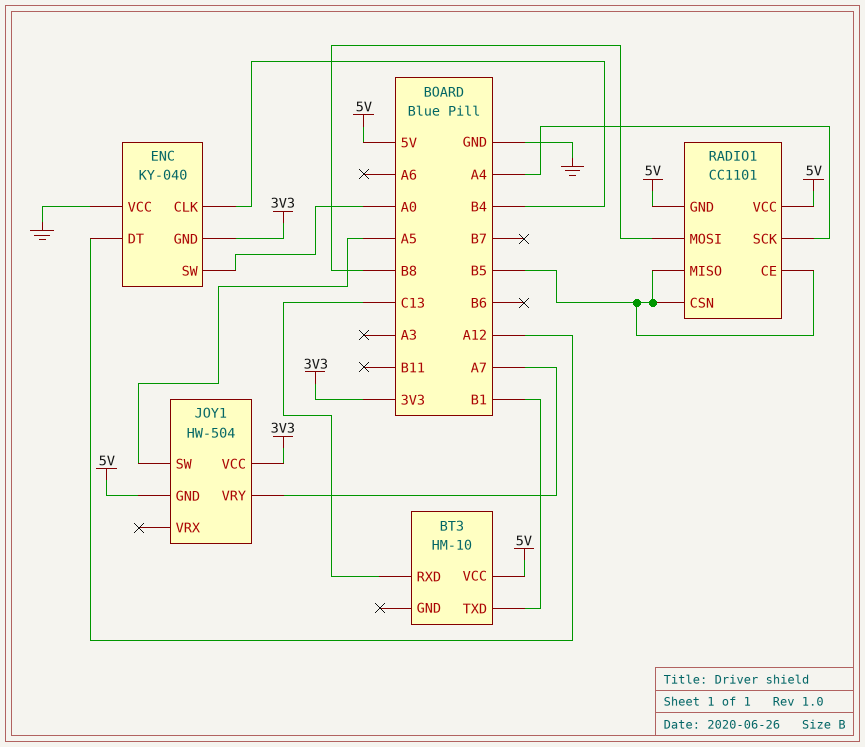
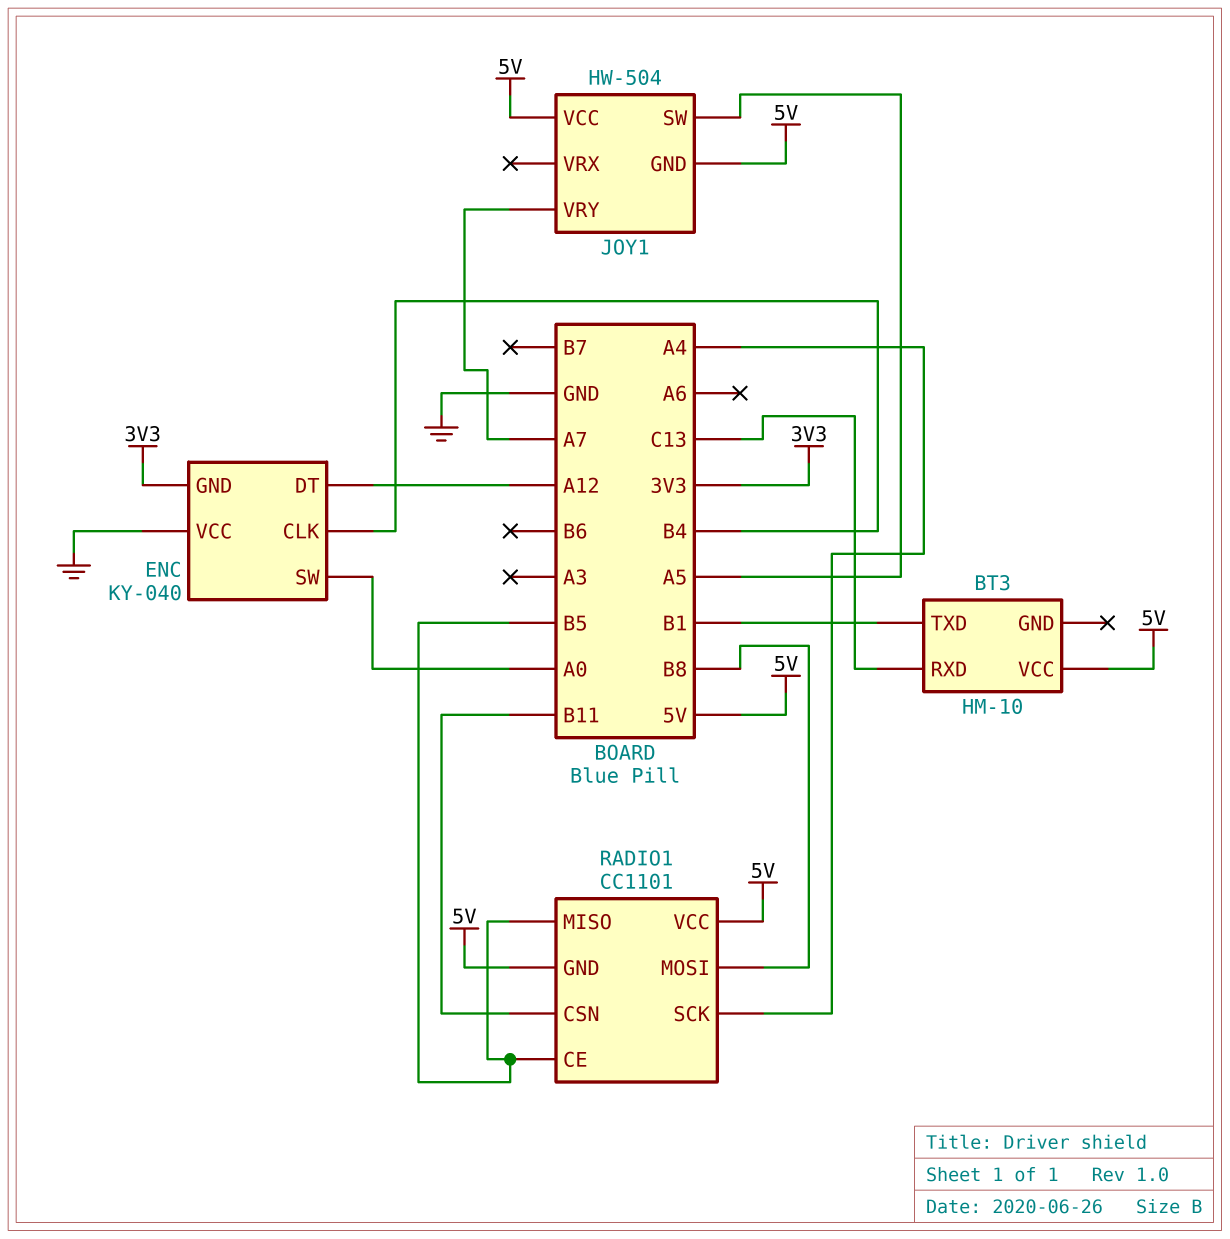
JOY1 pin VCC: 3V3 -> 5V
RADIO1 pin CSN: B5 -> B11

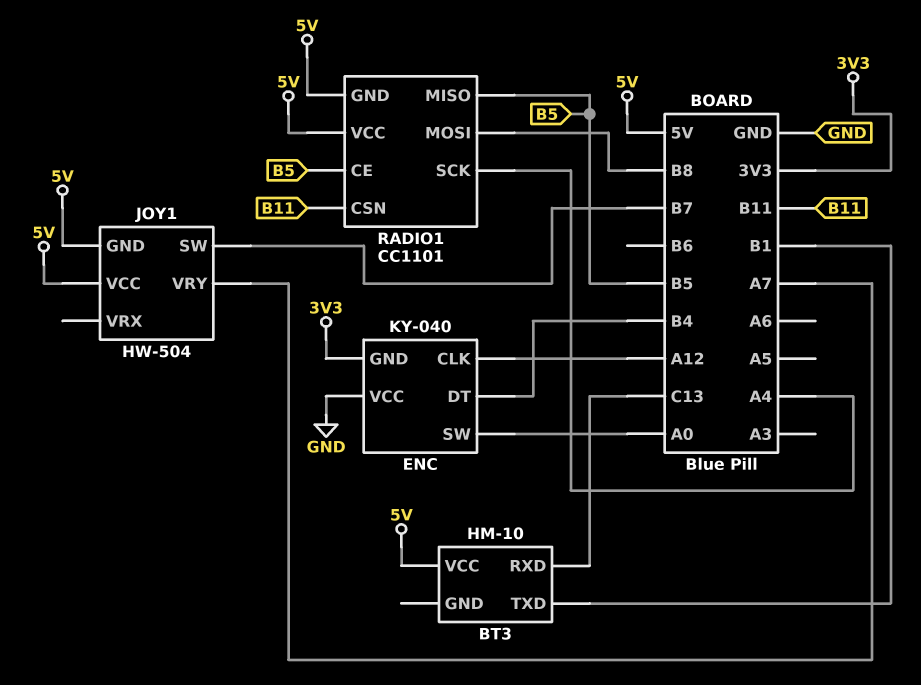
ENC pin CLK: B4 -> A12
ENC pin DT: A12 -> B4
JOY1 pin SW: A5 -> B7

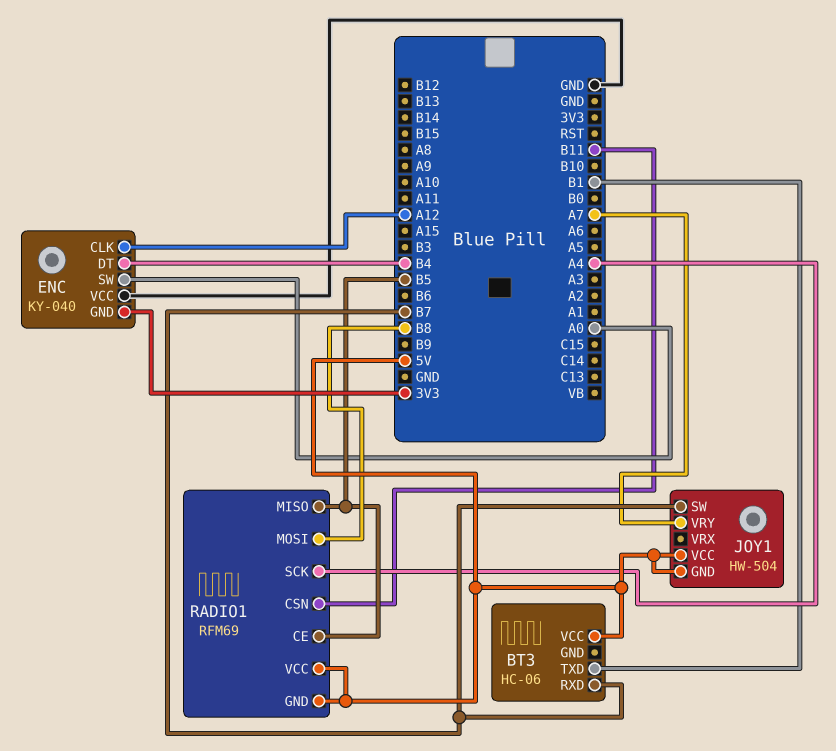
BT3: HM-10 -> HC-06
BT3 pin RXD: C13 -> B7
RADIO1: CC1101 -> RFM69

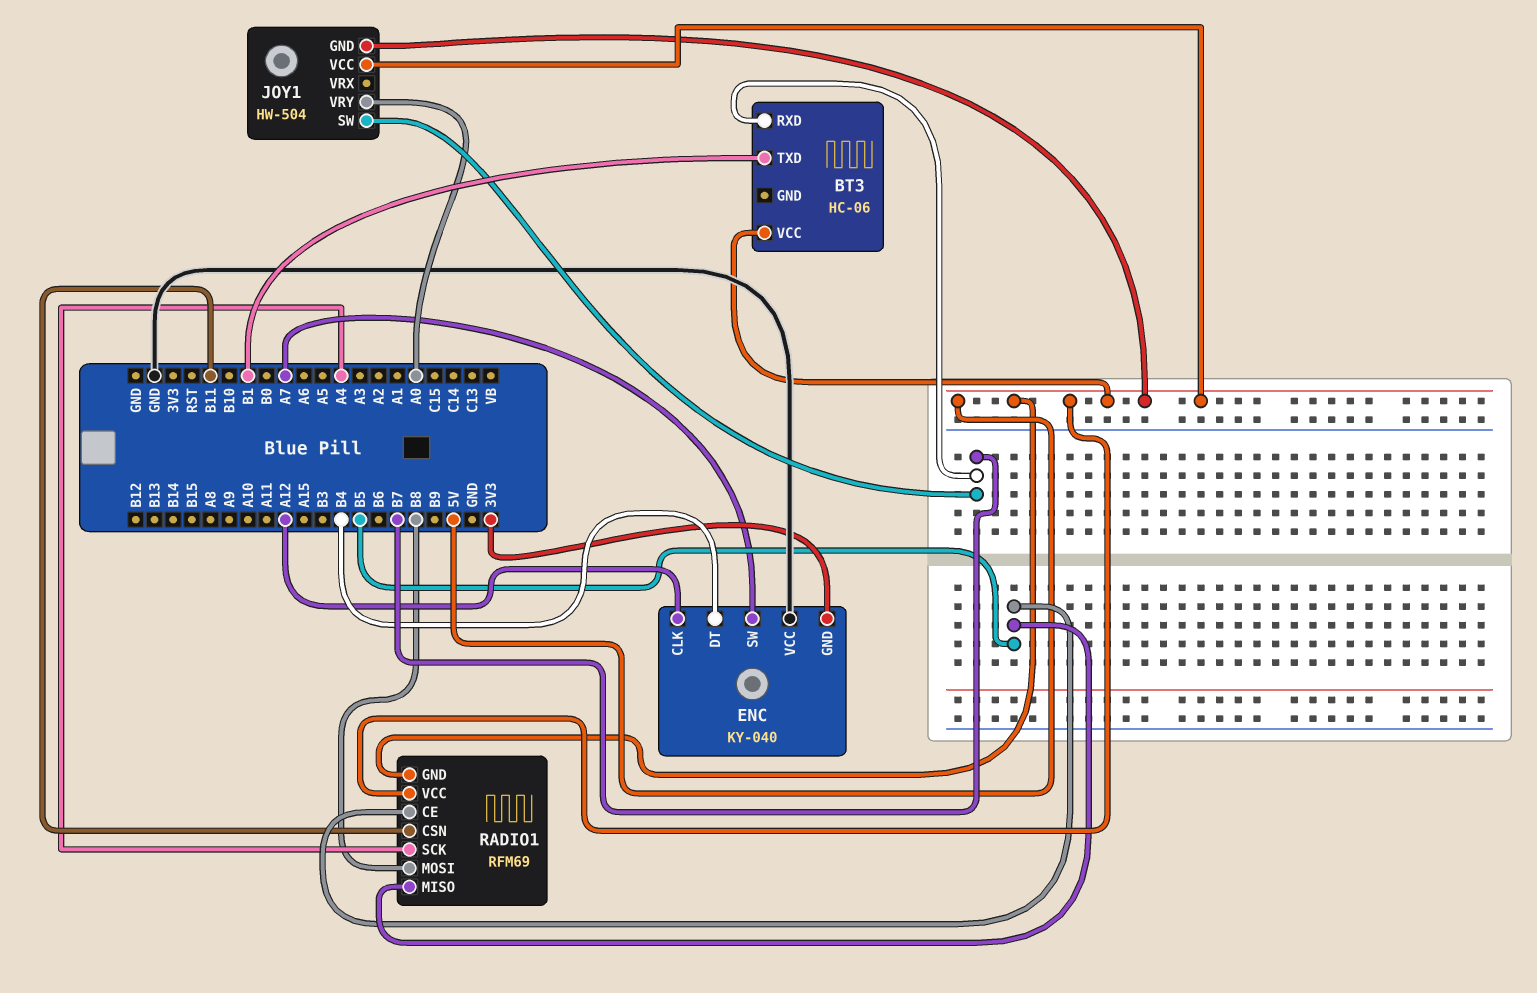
ENC pin SW: A0 -> A7
JOY1 pin VRY: A7 -> A0

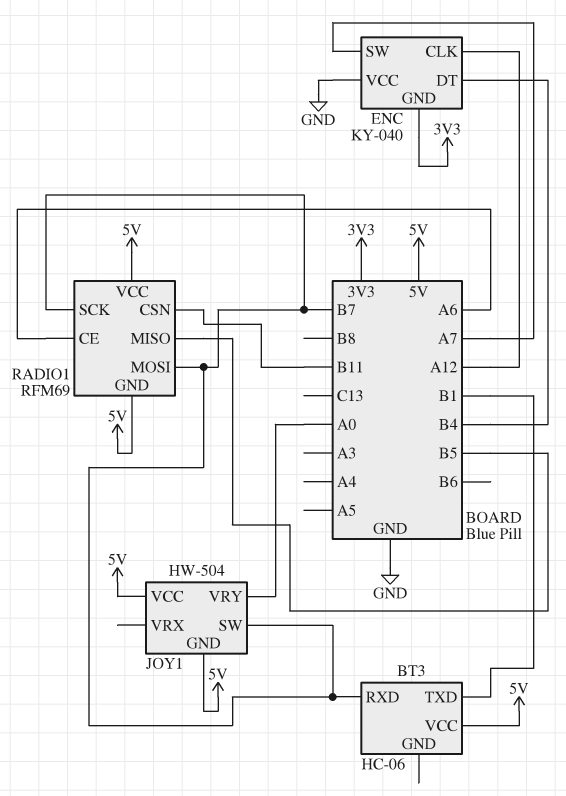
RADIO1 pin CE: B5 -> A6
RADIO1 pin MOSI: B8 -> B7
RADIO1 pin SCK: A4 -> B7

